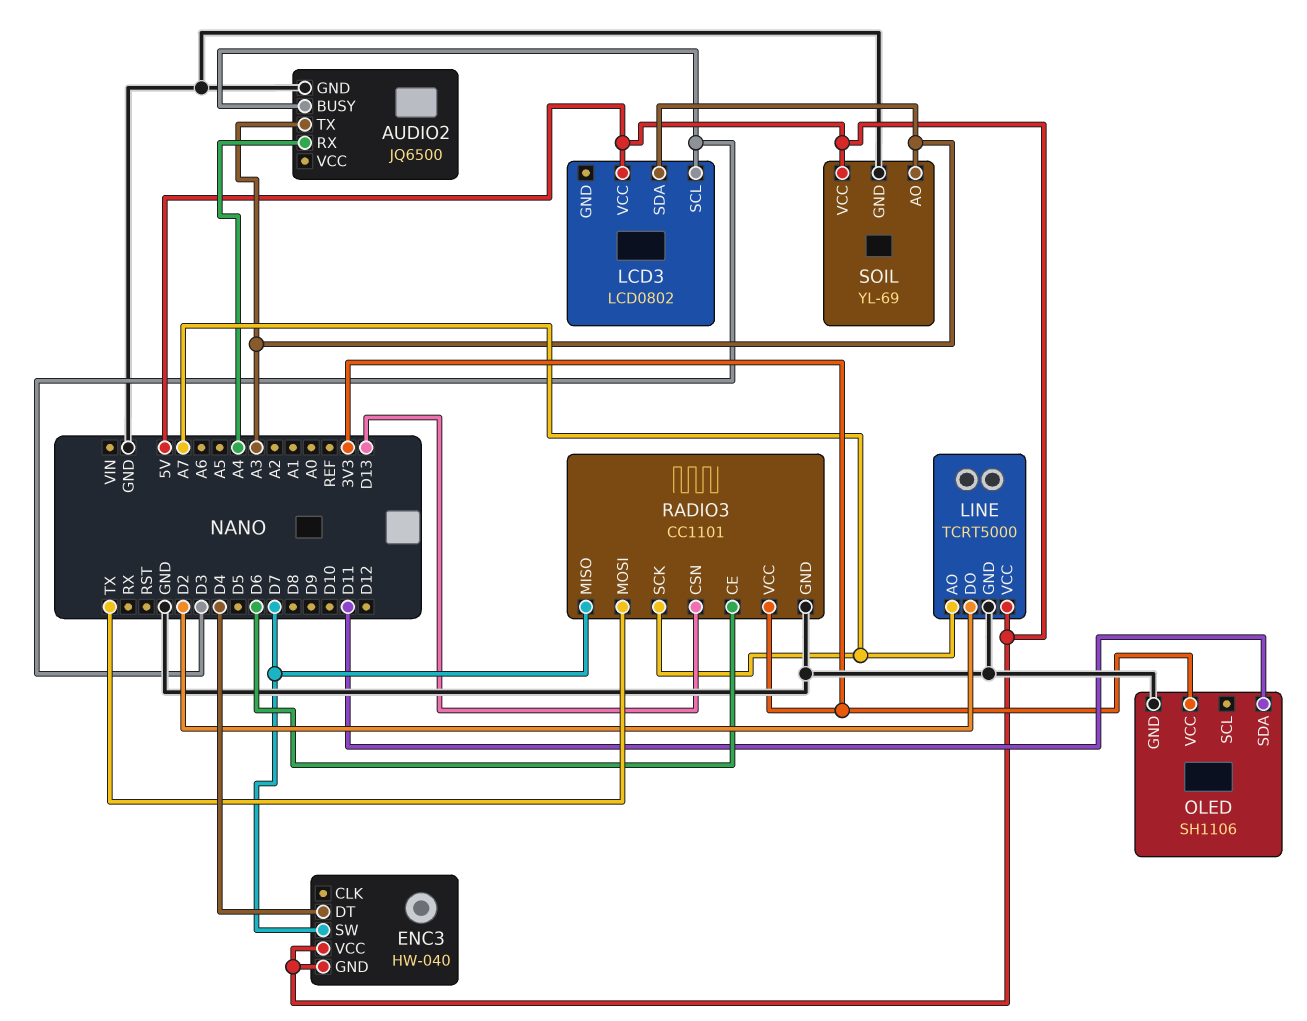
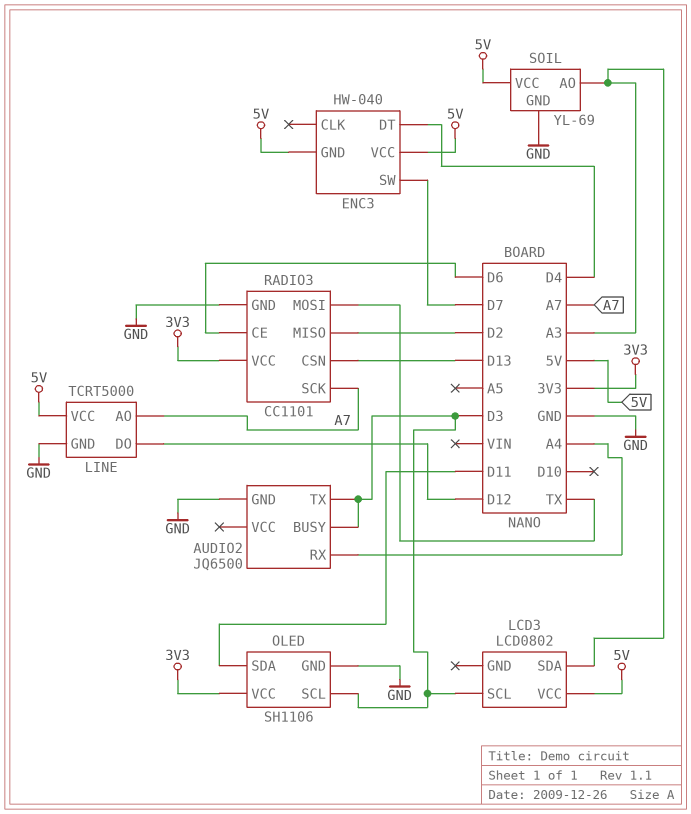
AUDIO2 pin TX: A3 -> D3
LINE pin DO: D2 -> D12
OLED pin SCL: none -> D3
RADIO3 pin MISO: D7 -> D2

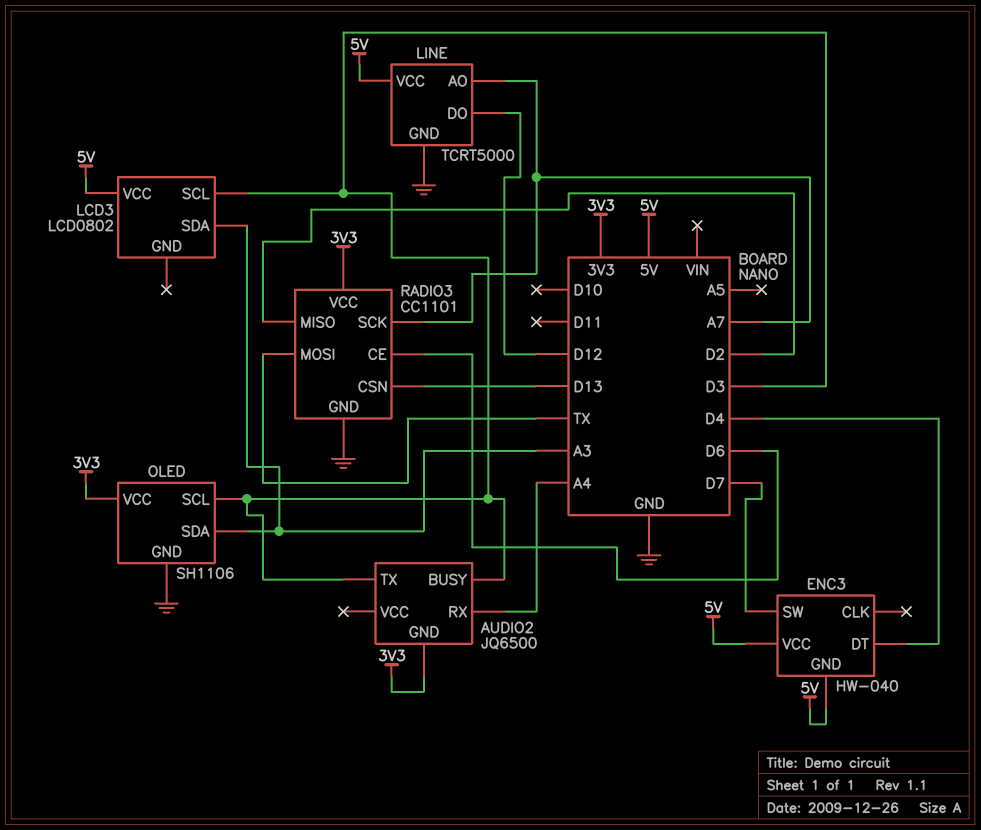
AUDIO2 pin GND: GND -> 3V3
OLED pin SDA: D11 -> A3
SOIL: YL-69 -> none
SOIL pin AO: A3 -> none
SOIL pin GND: GND -> none
SOIL pin VCC: 5V -> none

